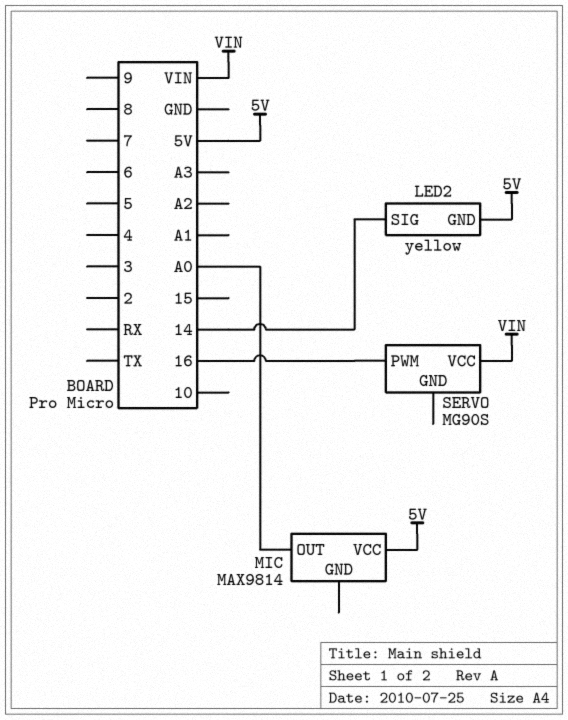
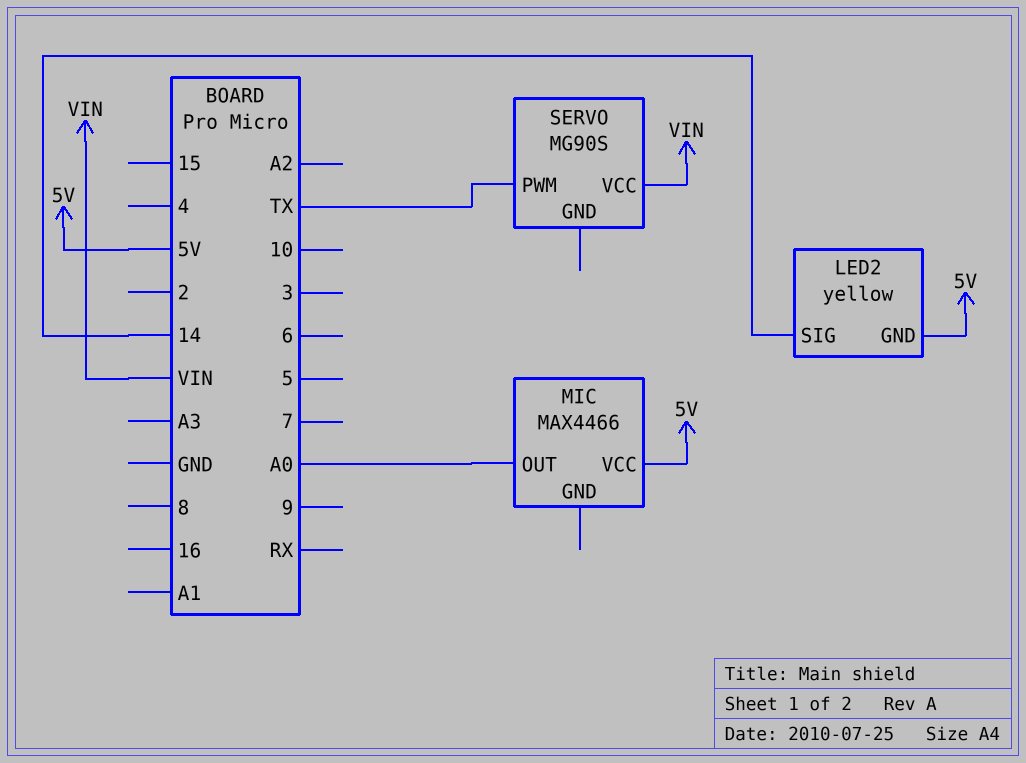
MIC: MAX9814 -> MAX4466
SERVO pin PWM: 16 -> TX

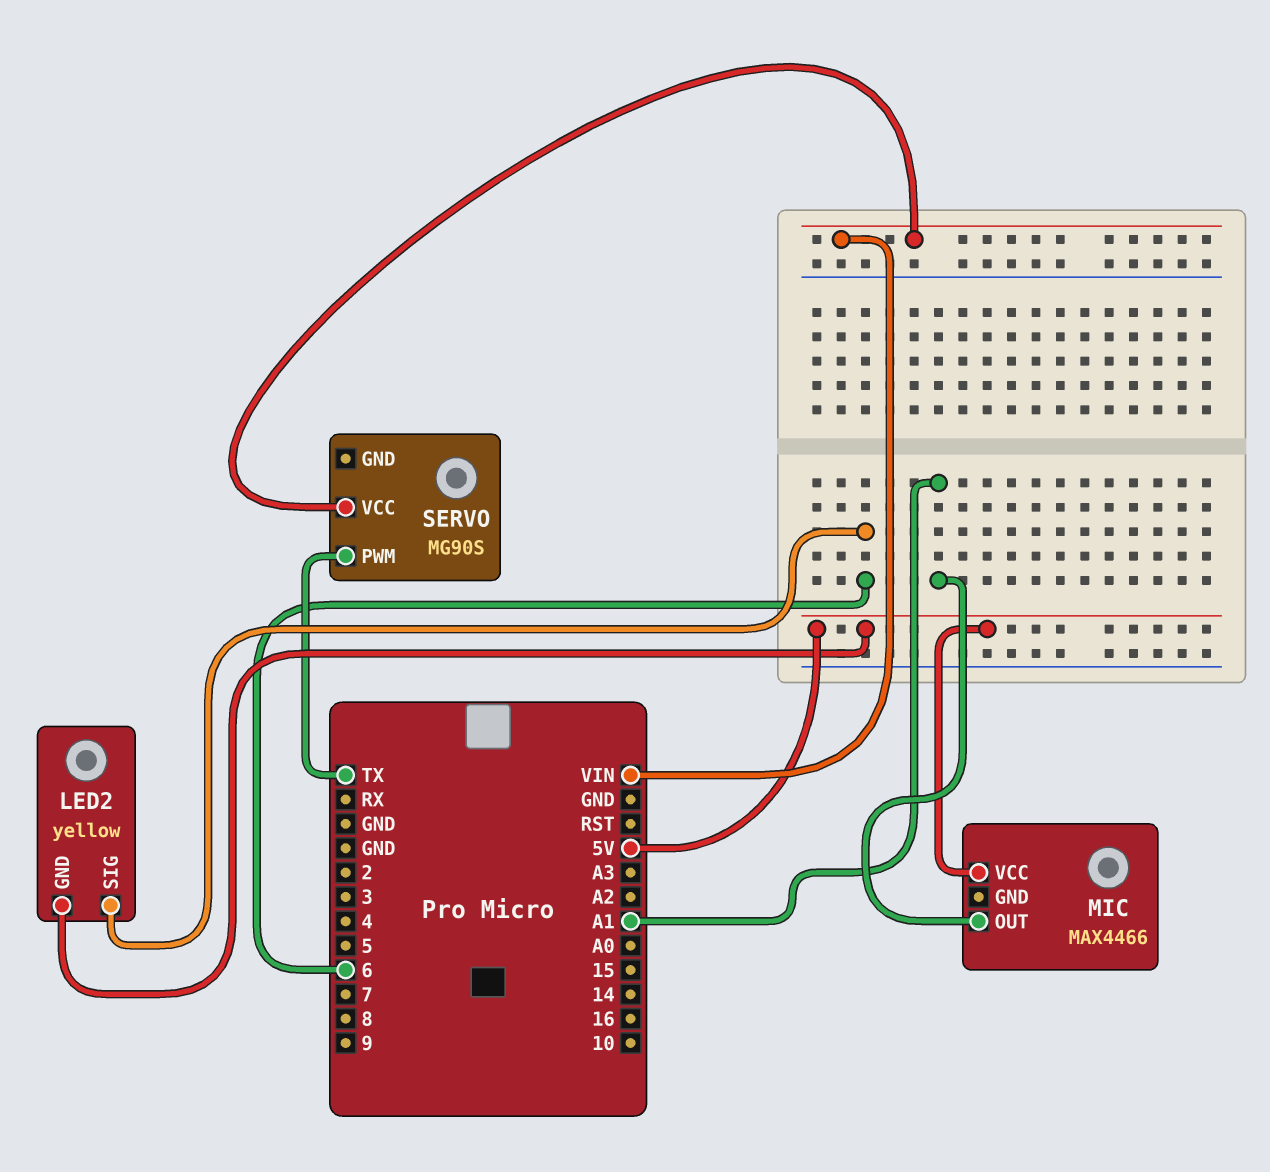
LED2 pin SIG: 14 -> 6
MIC pin OUT: A0 -> A1

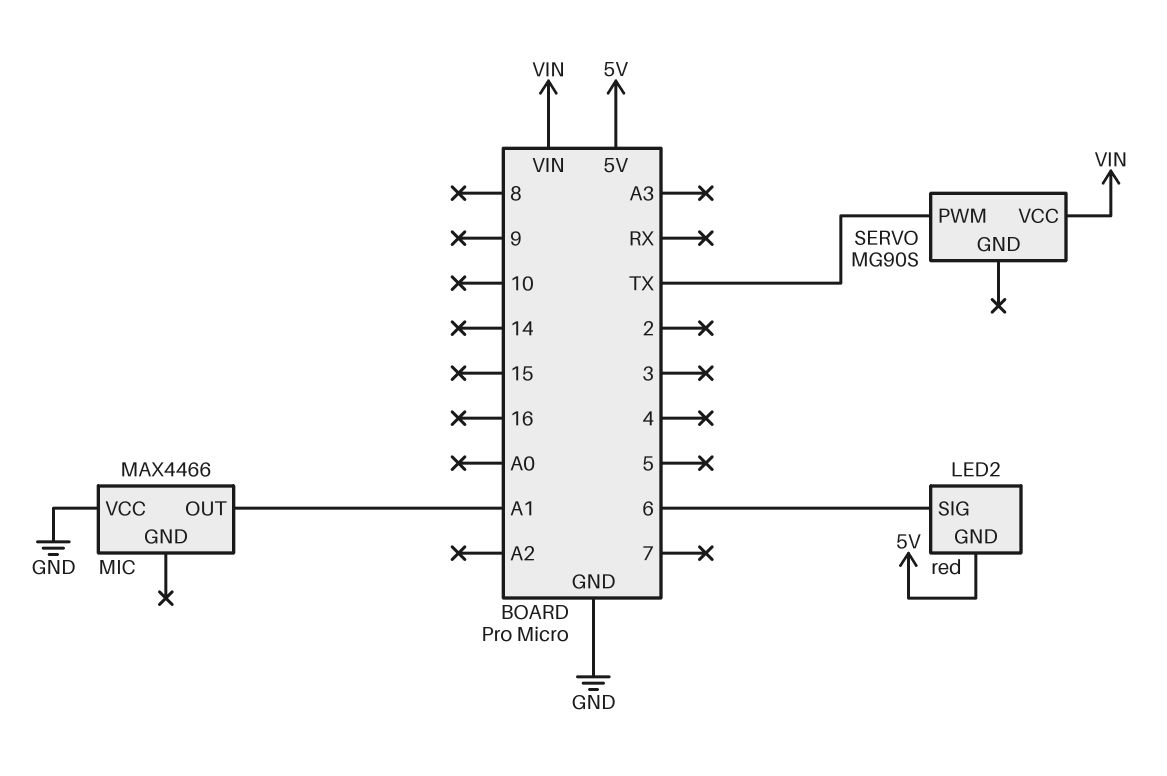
LED2: yellow -> red
MIC pin VCC: 5V -> GND

